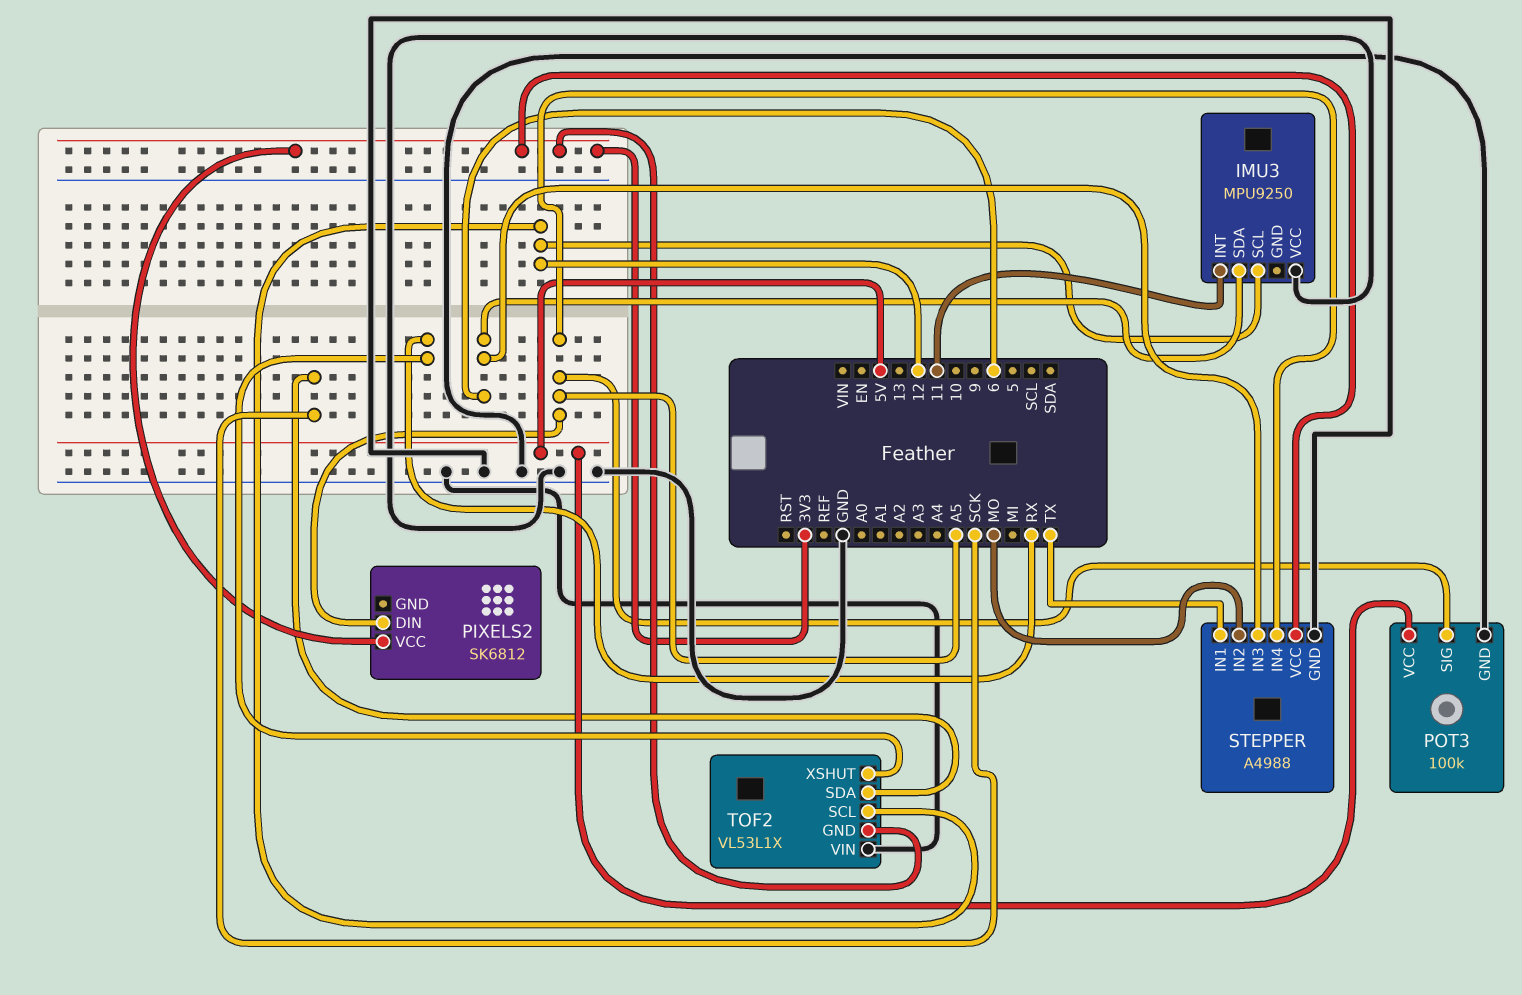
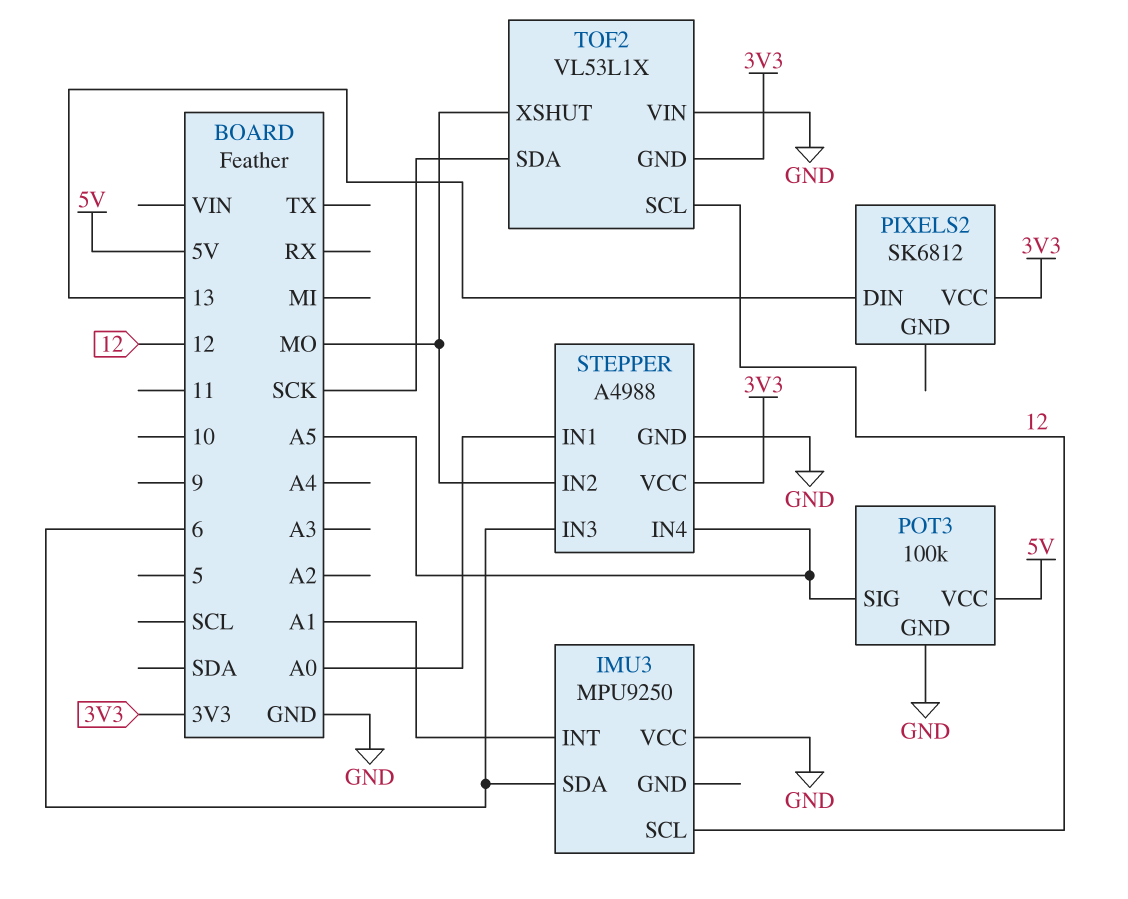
IMU3 pin INT: 11 -> A1
PIXELS2 pin DIN: A5 -> 13
STEPPER pin IN1: TX -> A0
TOF2 pin XSHUT: RX -> MO

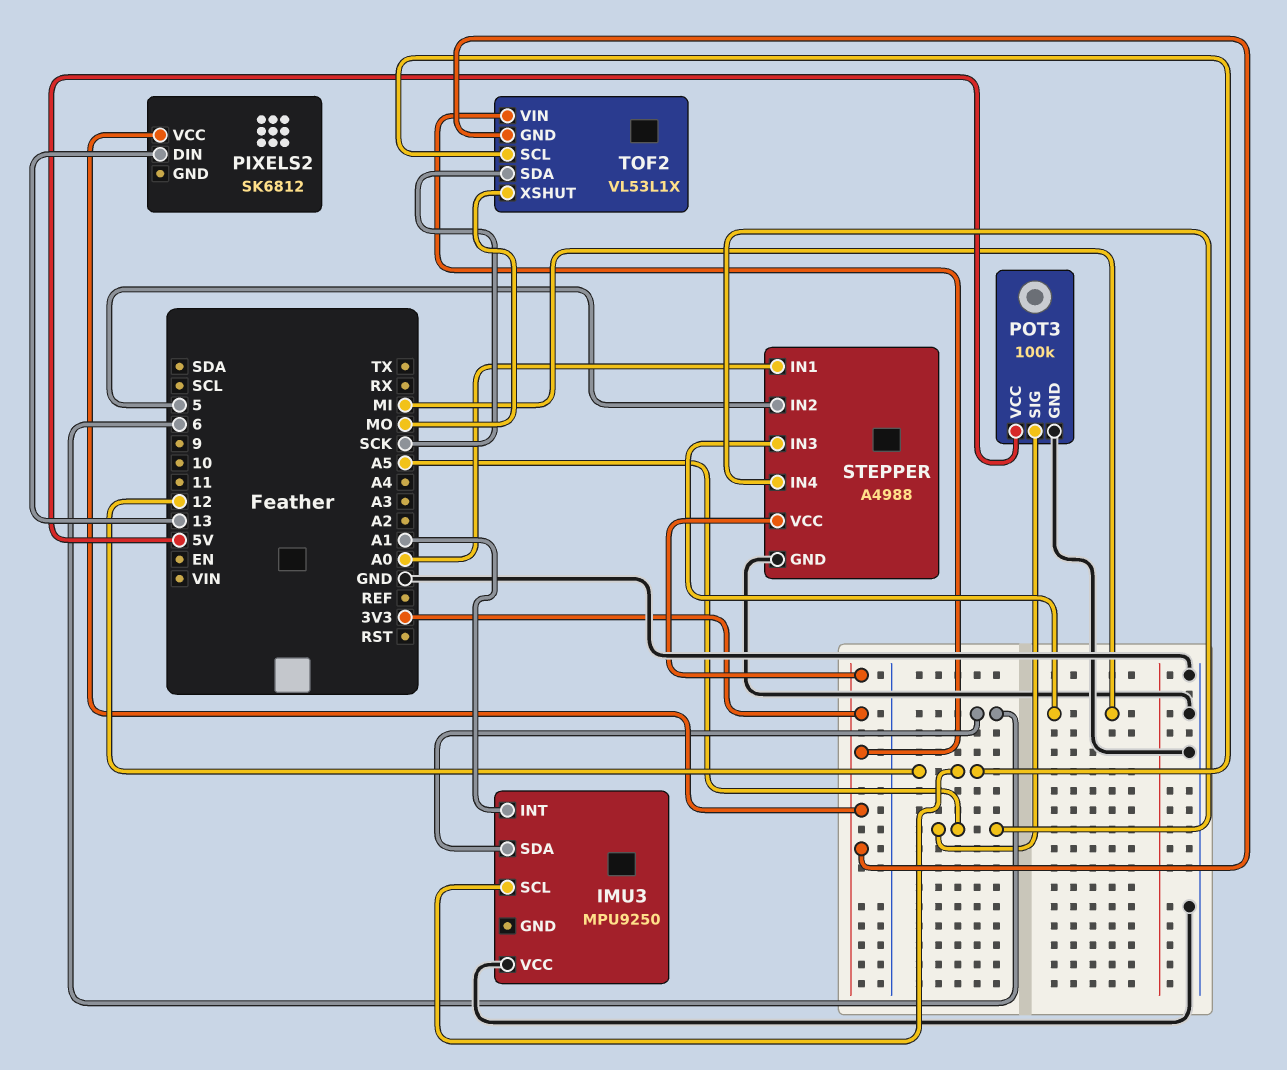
STEPPER pin IN2: MO -> 5
STEPPER pin IN3: 6 -> MI
TOF2 pin VIN: GND -> 3V3

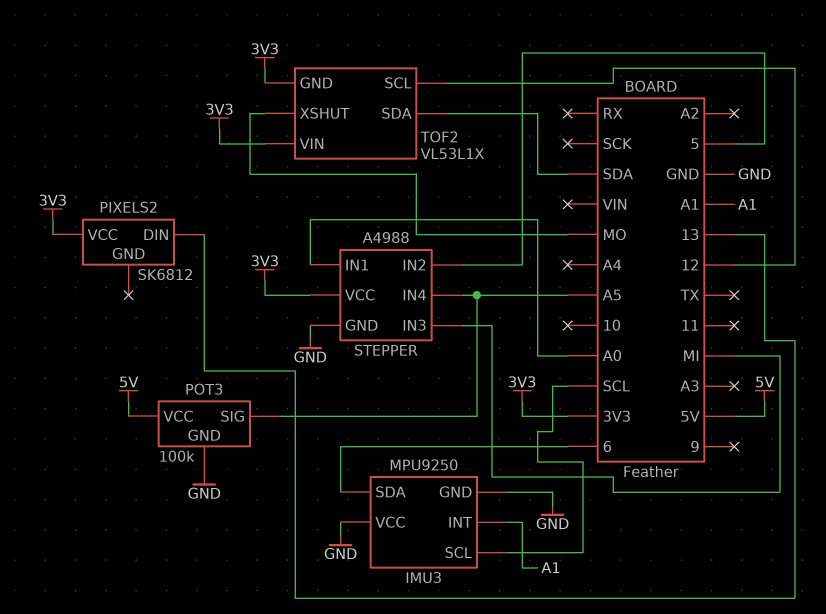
IMU3 pin GND: none -> GND
IMU3 pin SCL: 12 -> SCL
TOF2 pin SDA: SCK -> SDA

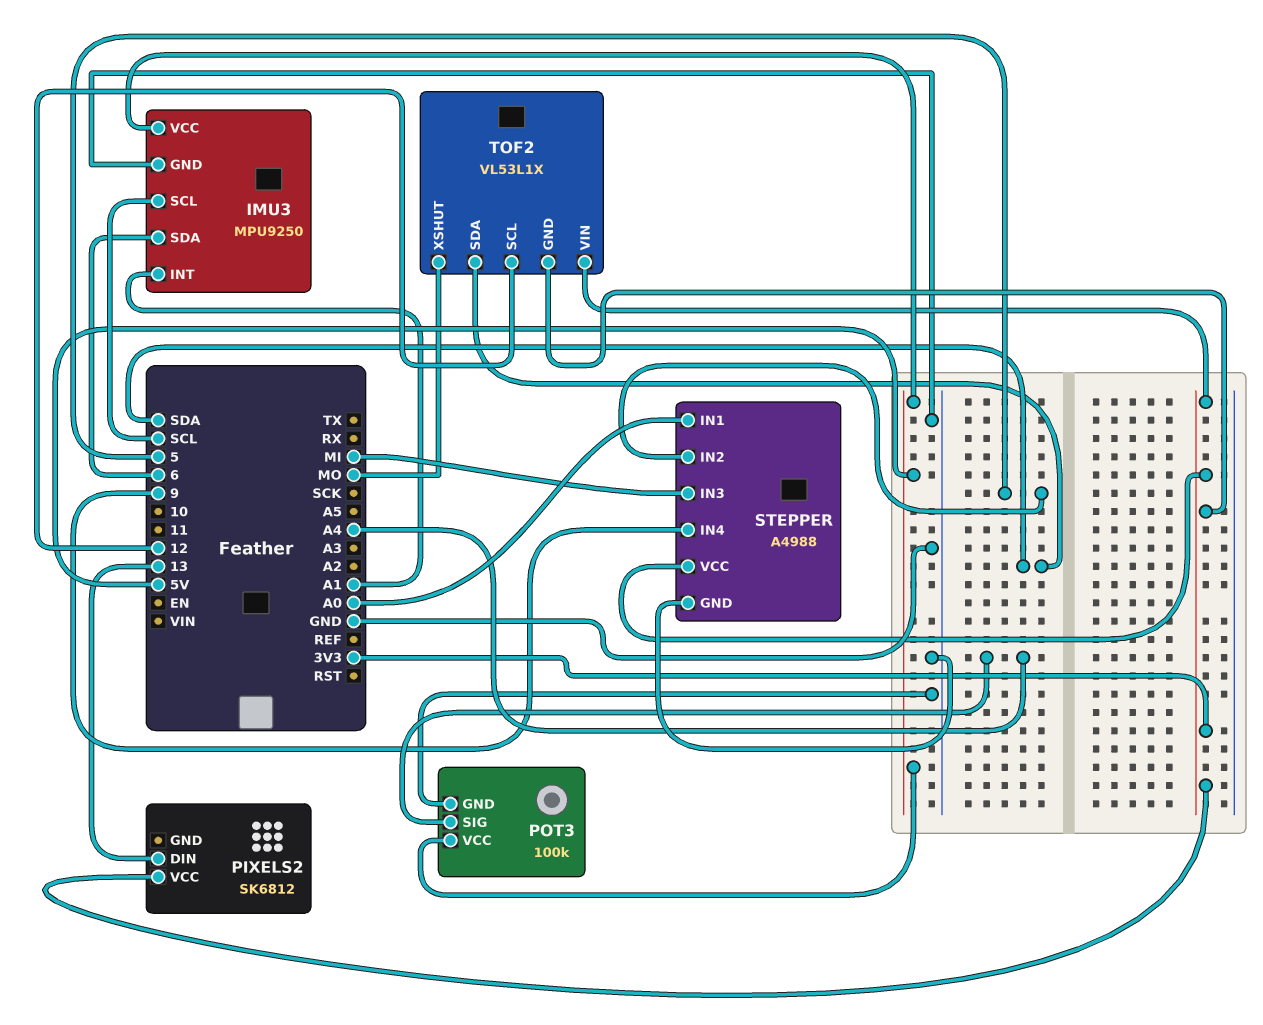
IMU3 pin VCC: GND -> 5V
POT3 pin SIG: A5 -> A4
STEPPER pin IN4: A5 -> 9

